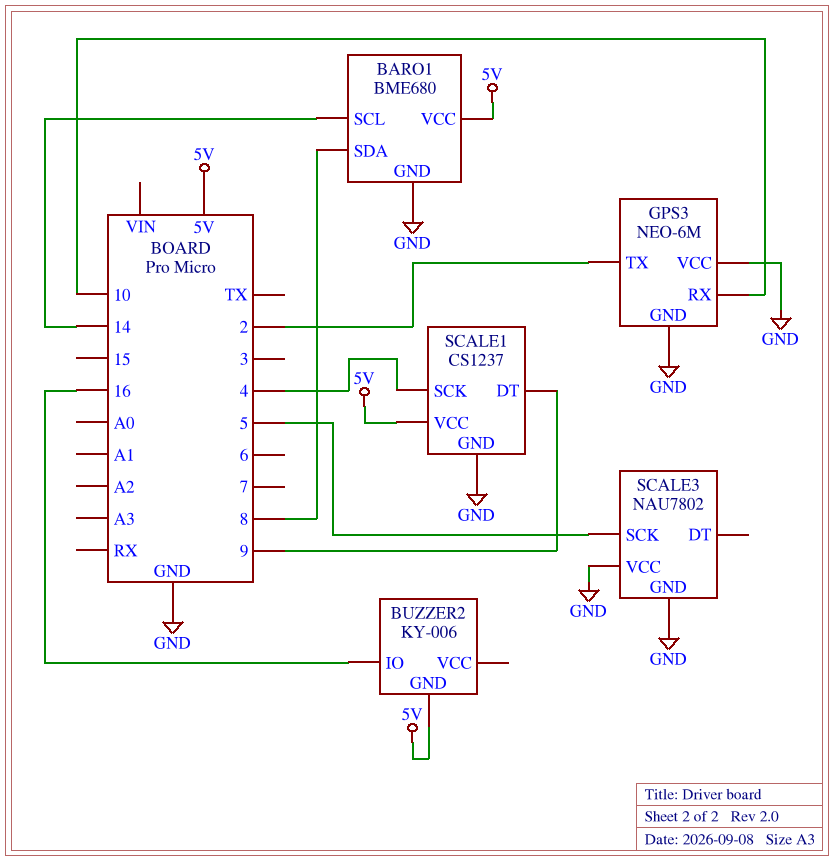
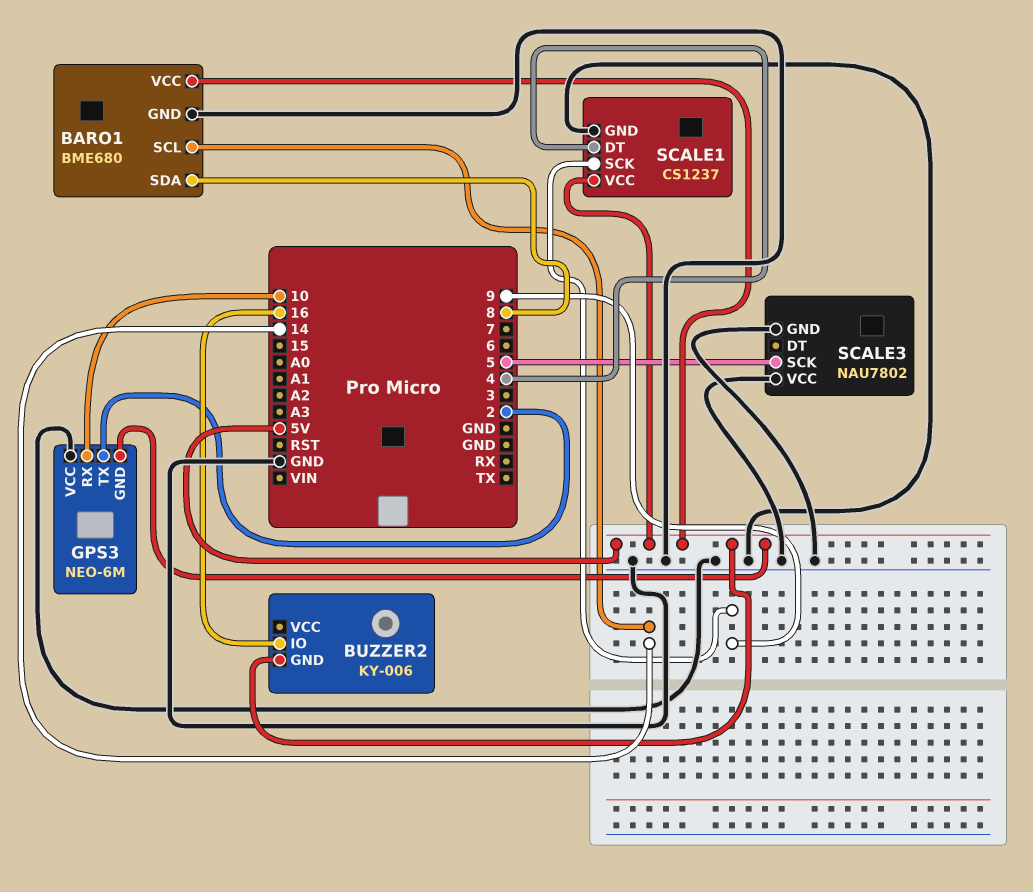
GPS3 pin GND: GND -> 5V
SCALE1 pin DT: 9 -> 4
SCALE1 pin SCK: 4 -> 9

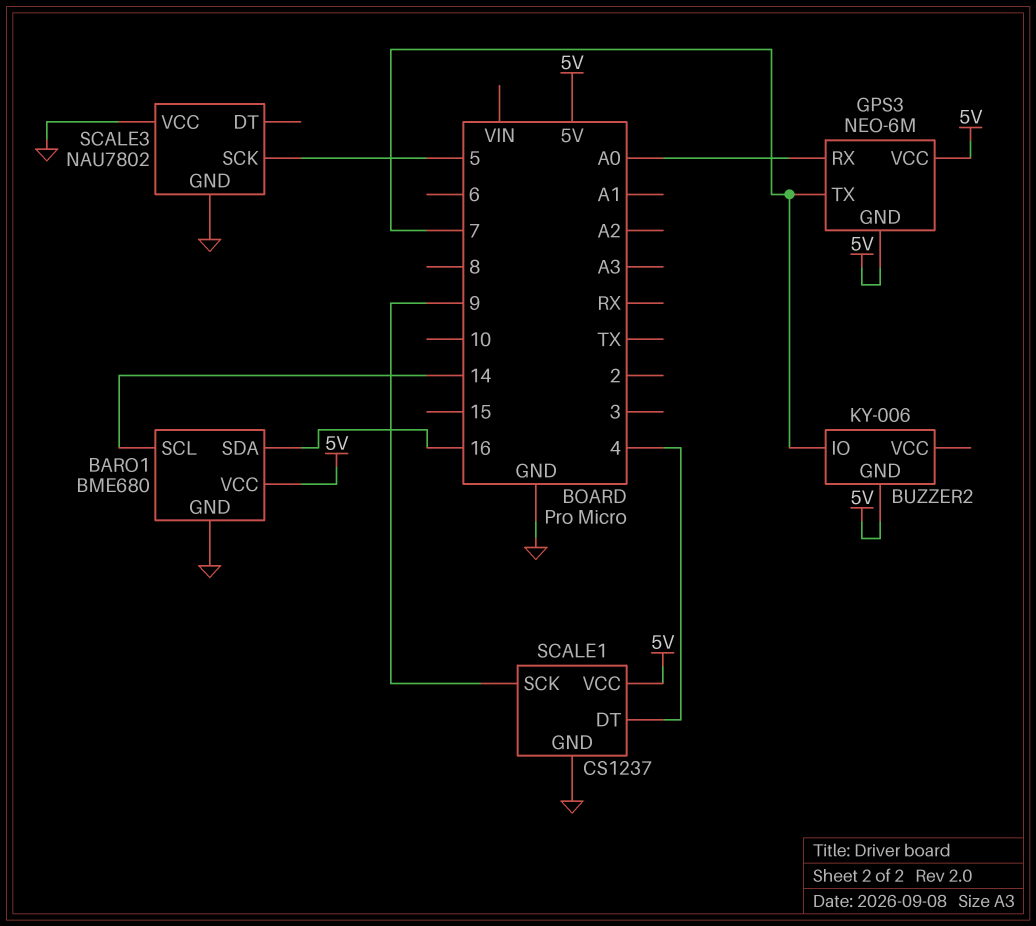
BARO1 pin SDA: 8 -> 16
BUZZER2 pin IO: 16 -> 7
GPS3 pin RX: 10 -> A0
GPS3 pin TX: 2 -> 7
GPS3 pin VCC: GND -> 5V

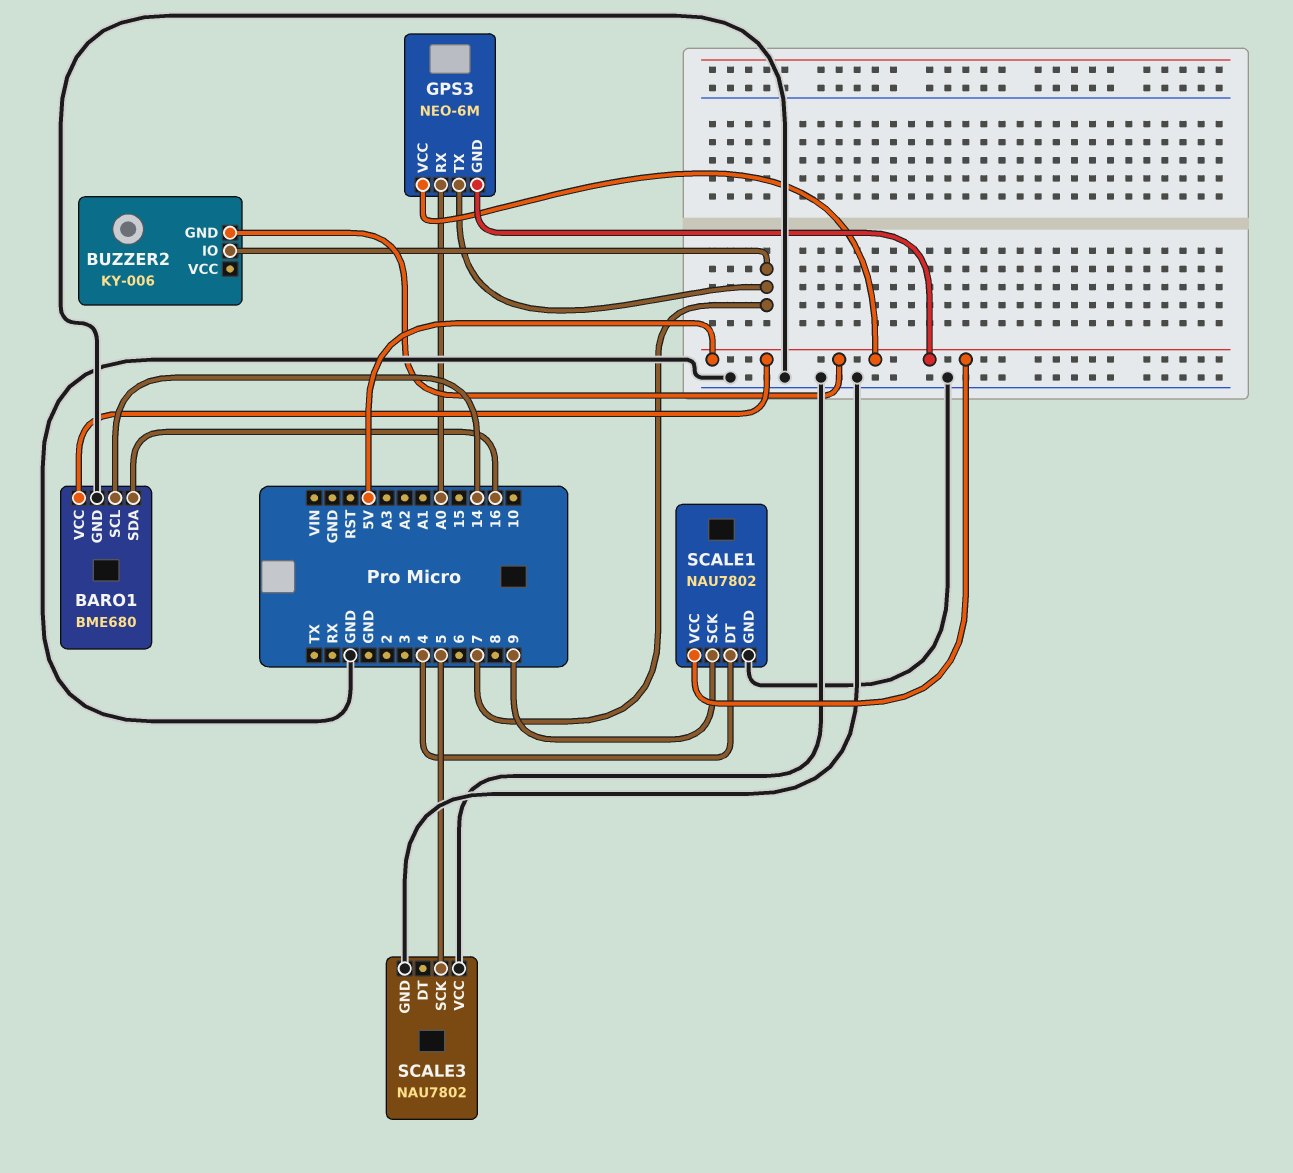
SCALE1: CS1237 -> NAU7802

